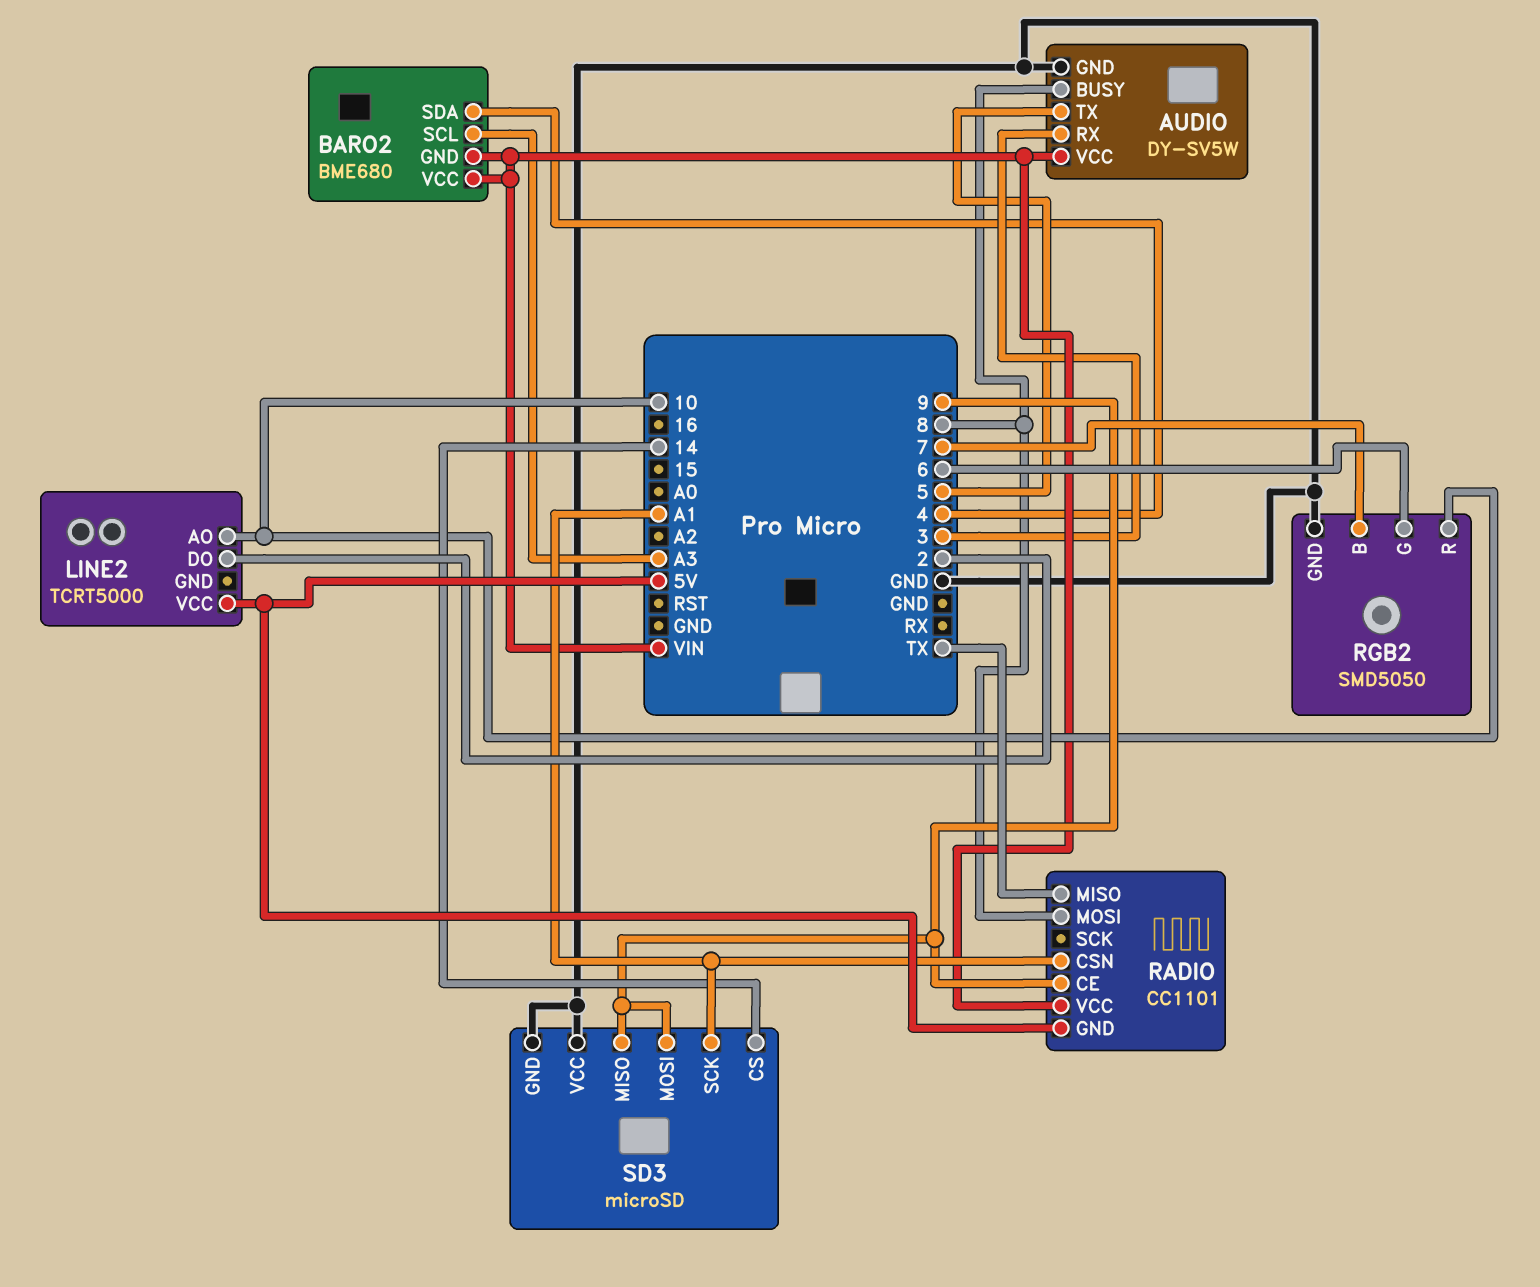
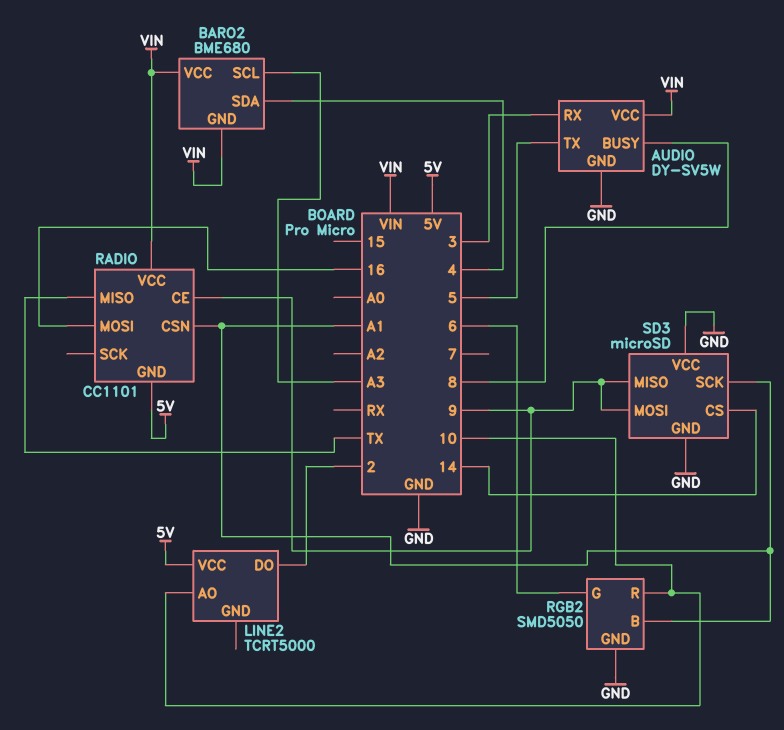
RADIO pin MOSI: 8 -> 16
RGB2 pin B: 7 -> A1

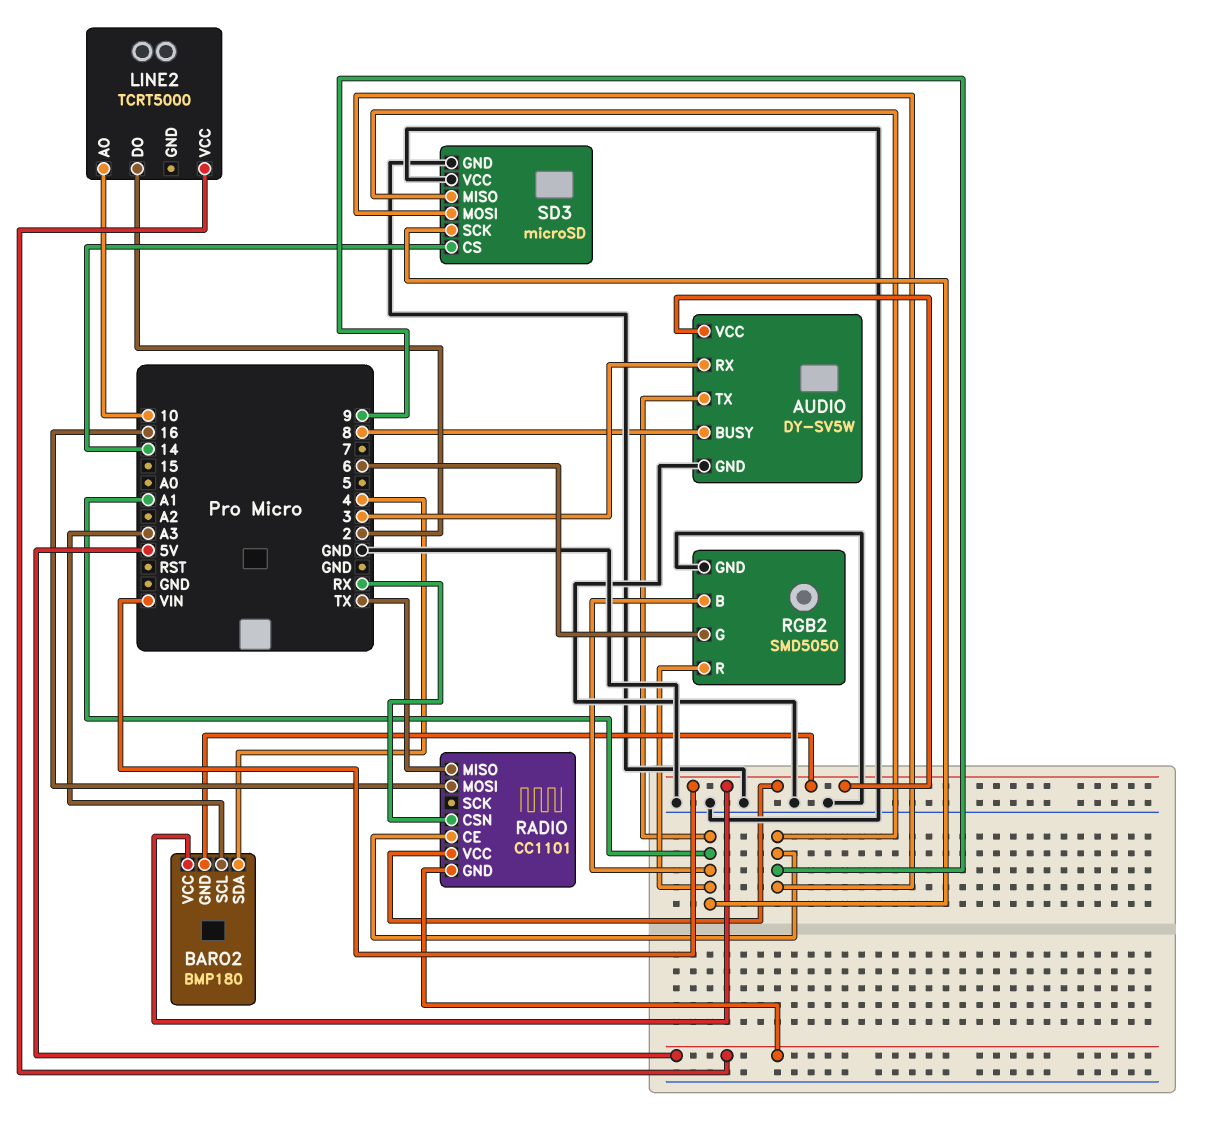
AUDIO pin TX: 5 -> A1
BARO2: BME680 -> BMP180
RADIO pin CSN: A1 -> RX
RGB2 pin R: 10 -> A1

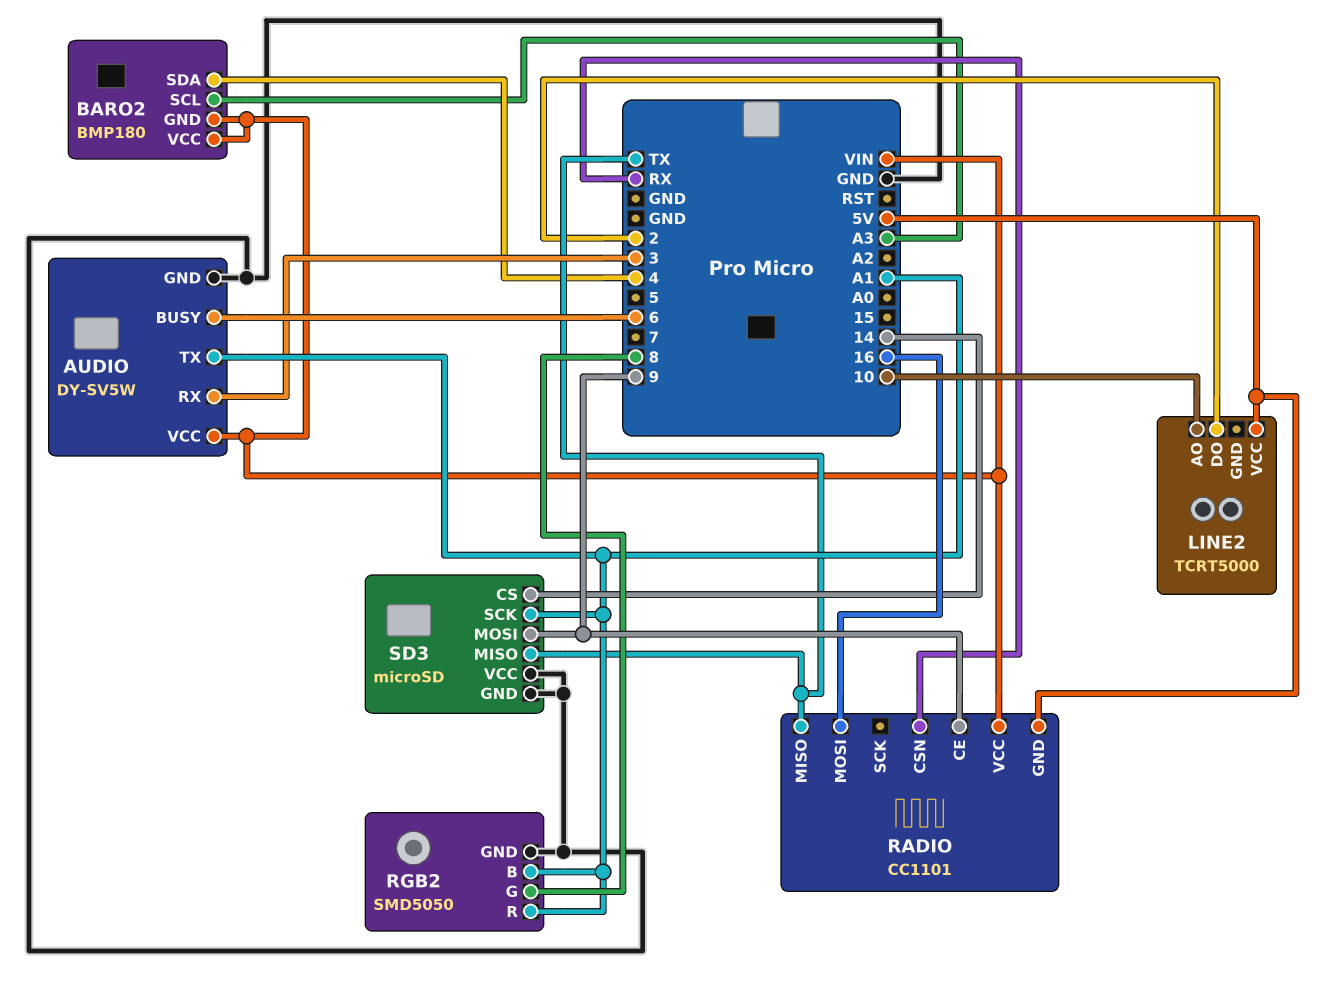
AUDIO pin BUSY: 8 -> 6
RGB2 pin G: 6 -> 8
SD3 pin MISO: 9 -> TX

